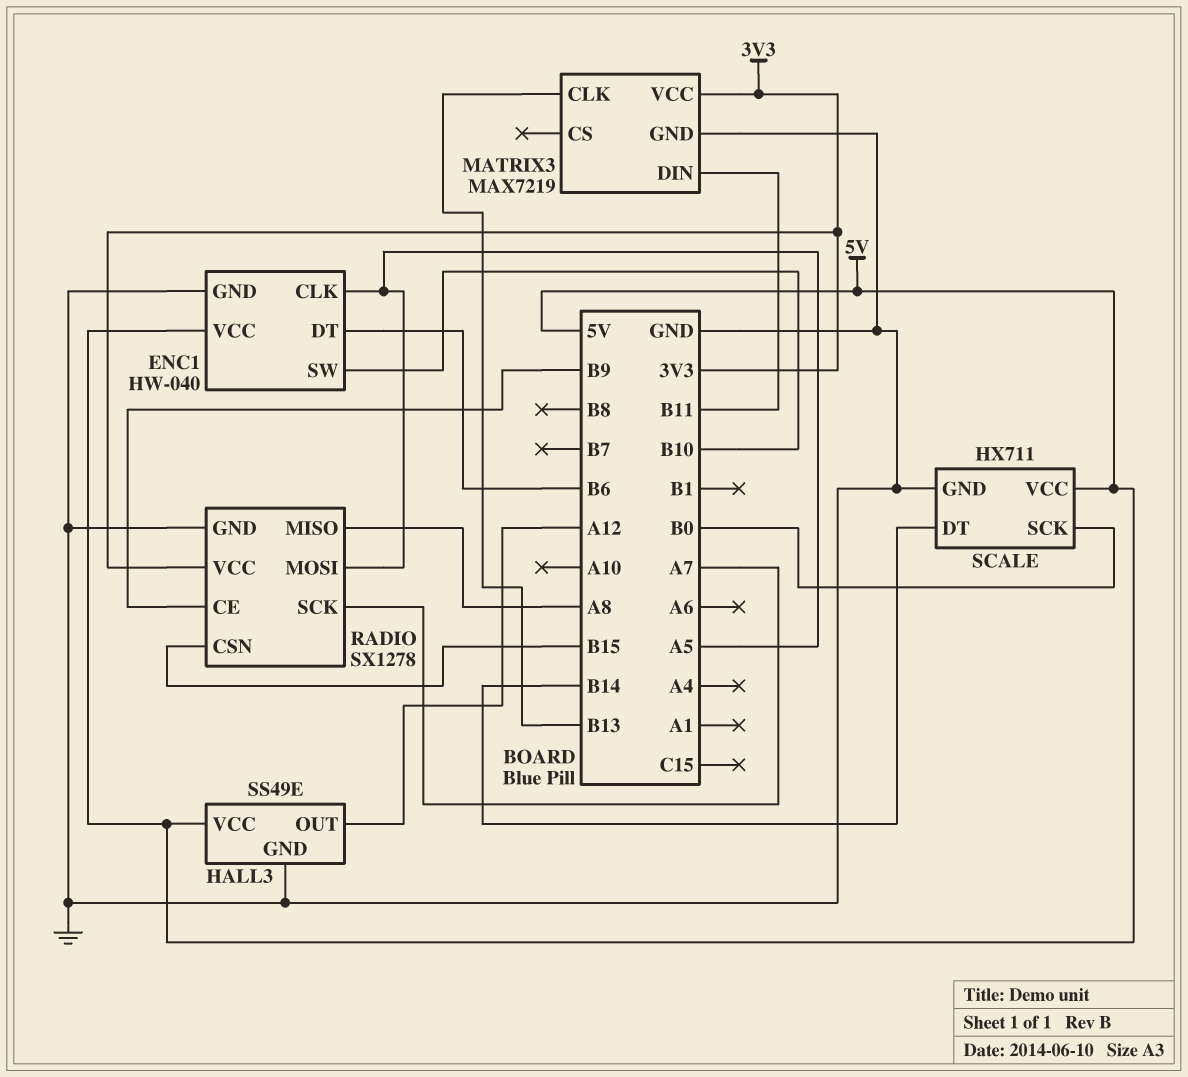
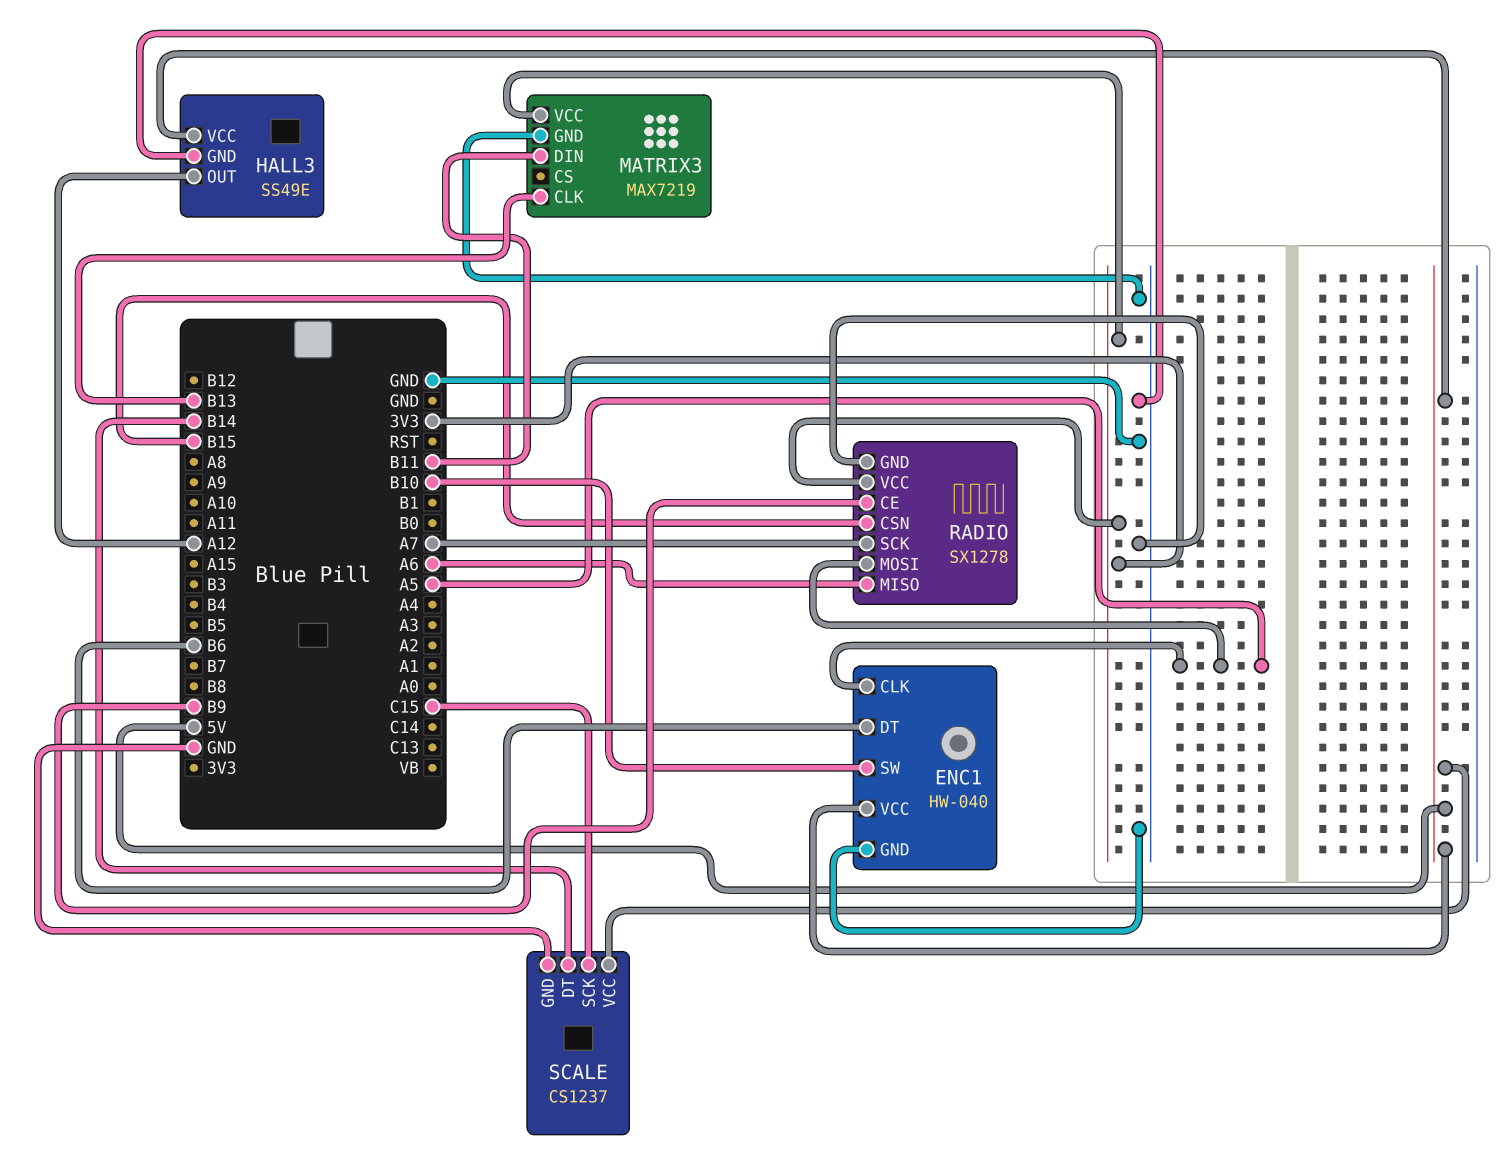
RADIO pin MISO: A8 -> A6
SCALE: HX711 -> CS1237
SCALE pin SCK: B0 -> C15

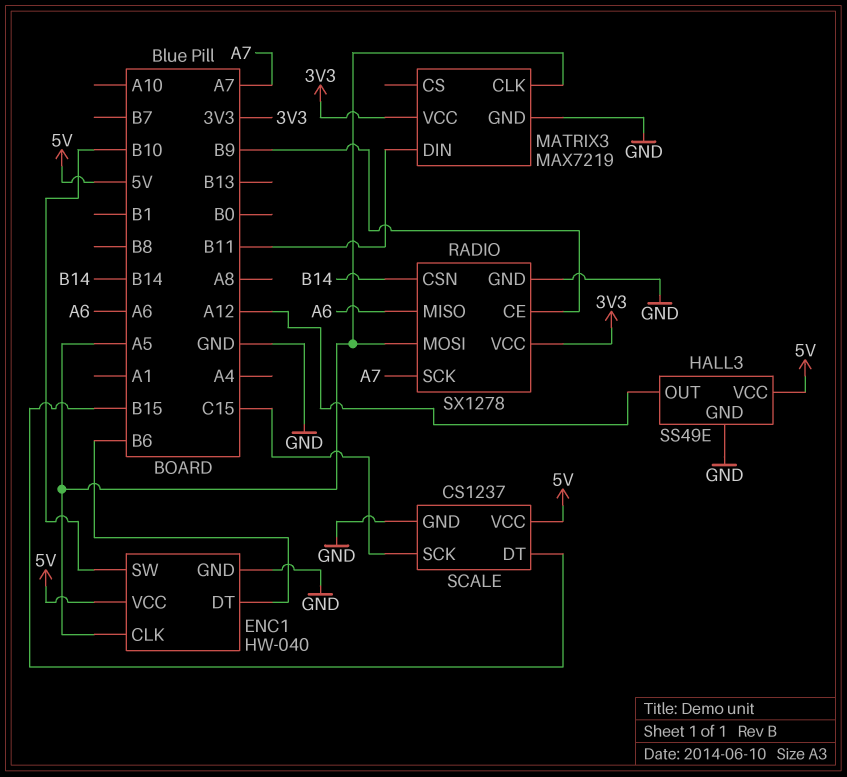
MATRIX3 pin CLK: B13 -> A5
RADIO pin CSN: B15 -> B14
SCALE pin DT: B14 -> B15

